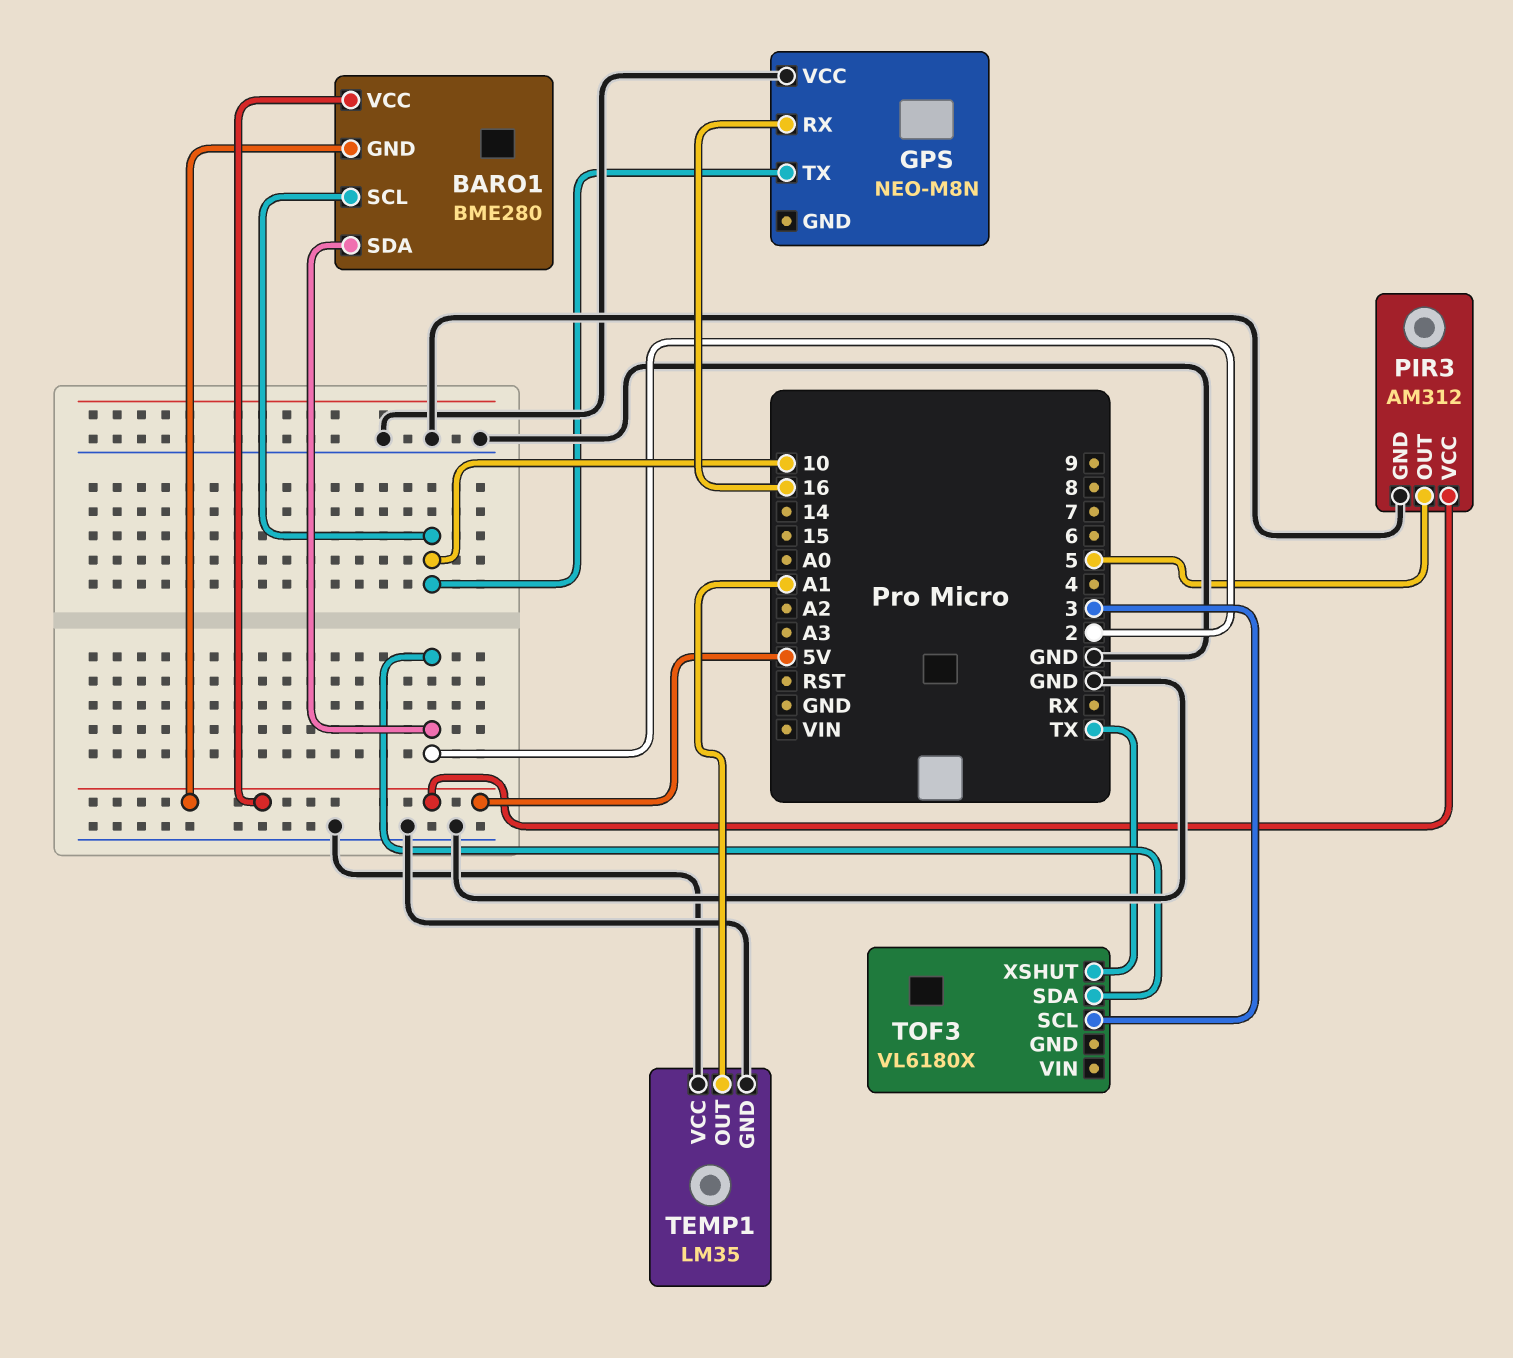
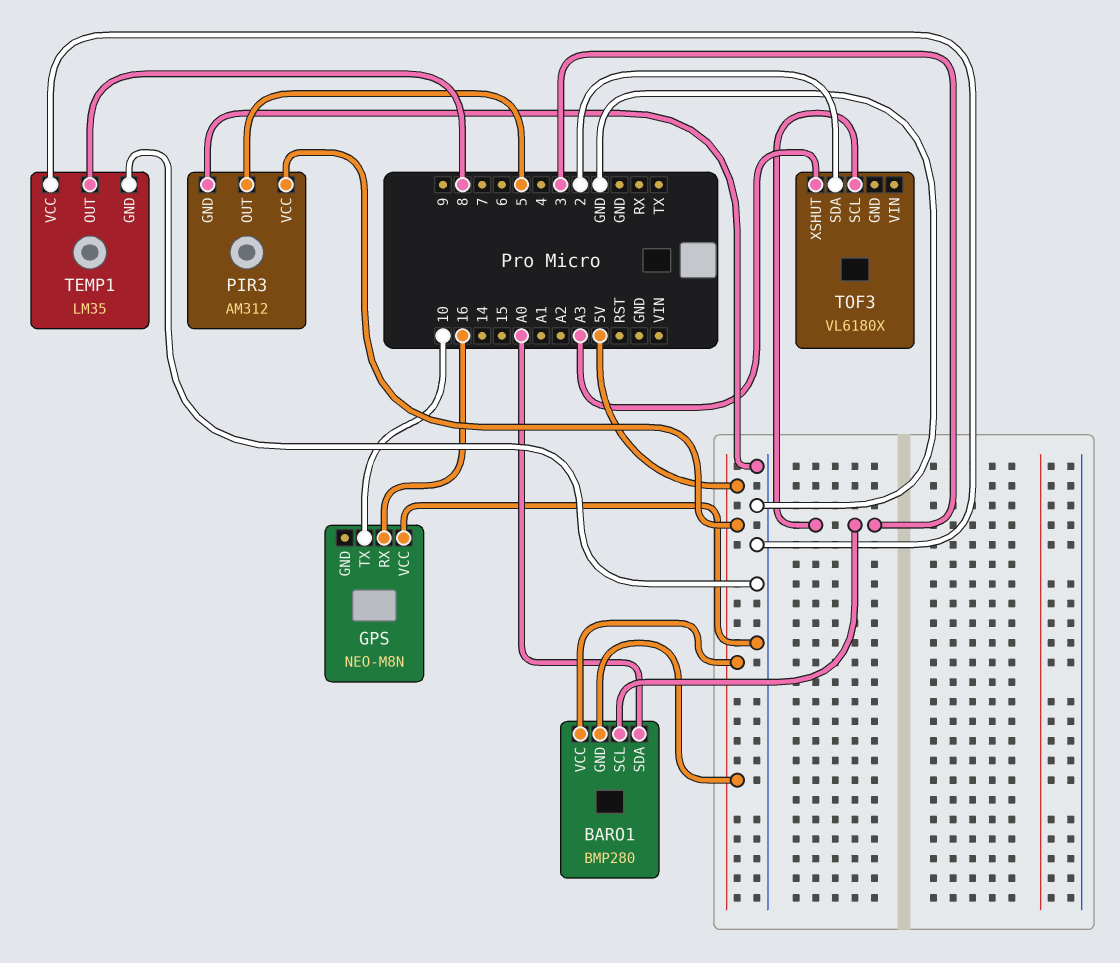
BARO1: BME280 -> BMP280
BARO1 pin SCL: 10 -> 3
BARO1 pin SDA: 2 -> A0
TEMP1 pin OUT: A1 -> 8
TOF3 pin XSHUT: TX -> A3

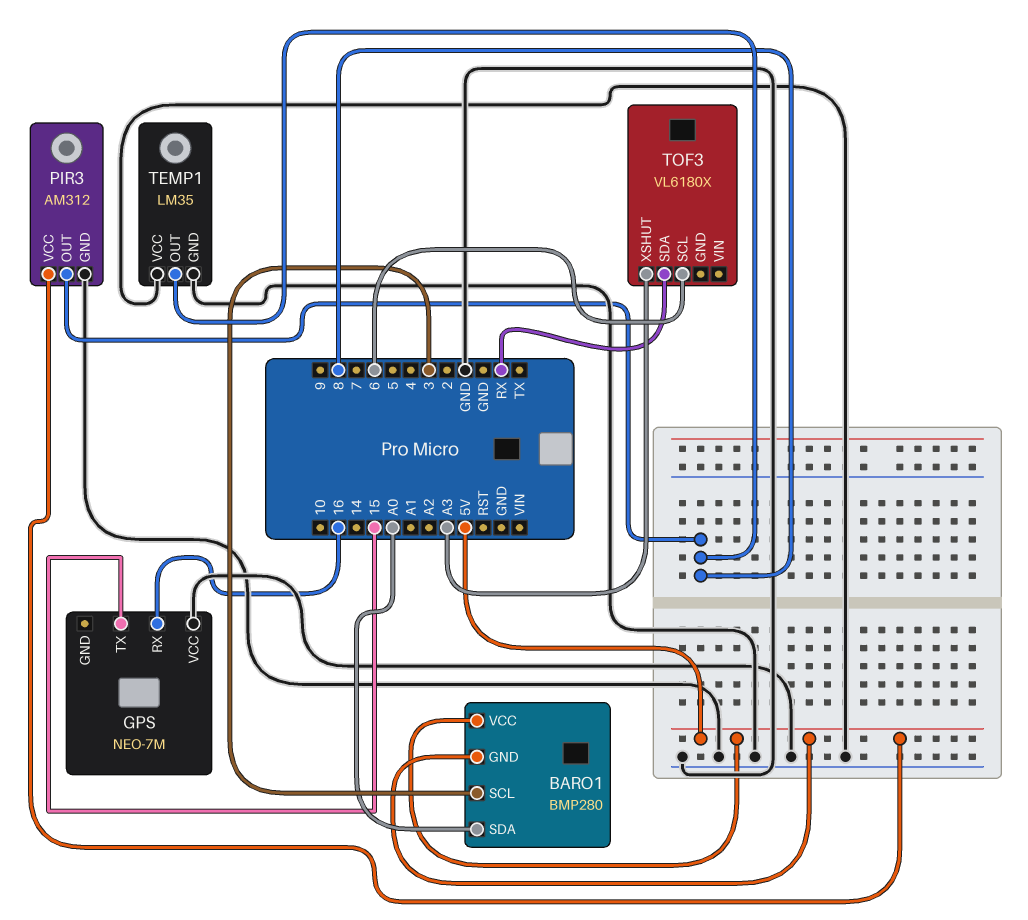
GPS: NEO-M8N -> NEO-7M
GPS pin TX: 10 -> 15
PIR3 pin OUT: 5 -> 8
TOF3 pin SCL: 3 -> 6
TOF3 pin SDA: 2 -> RX

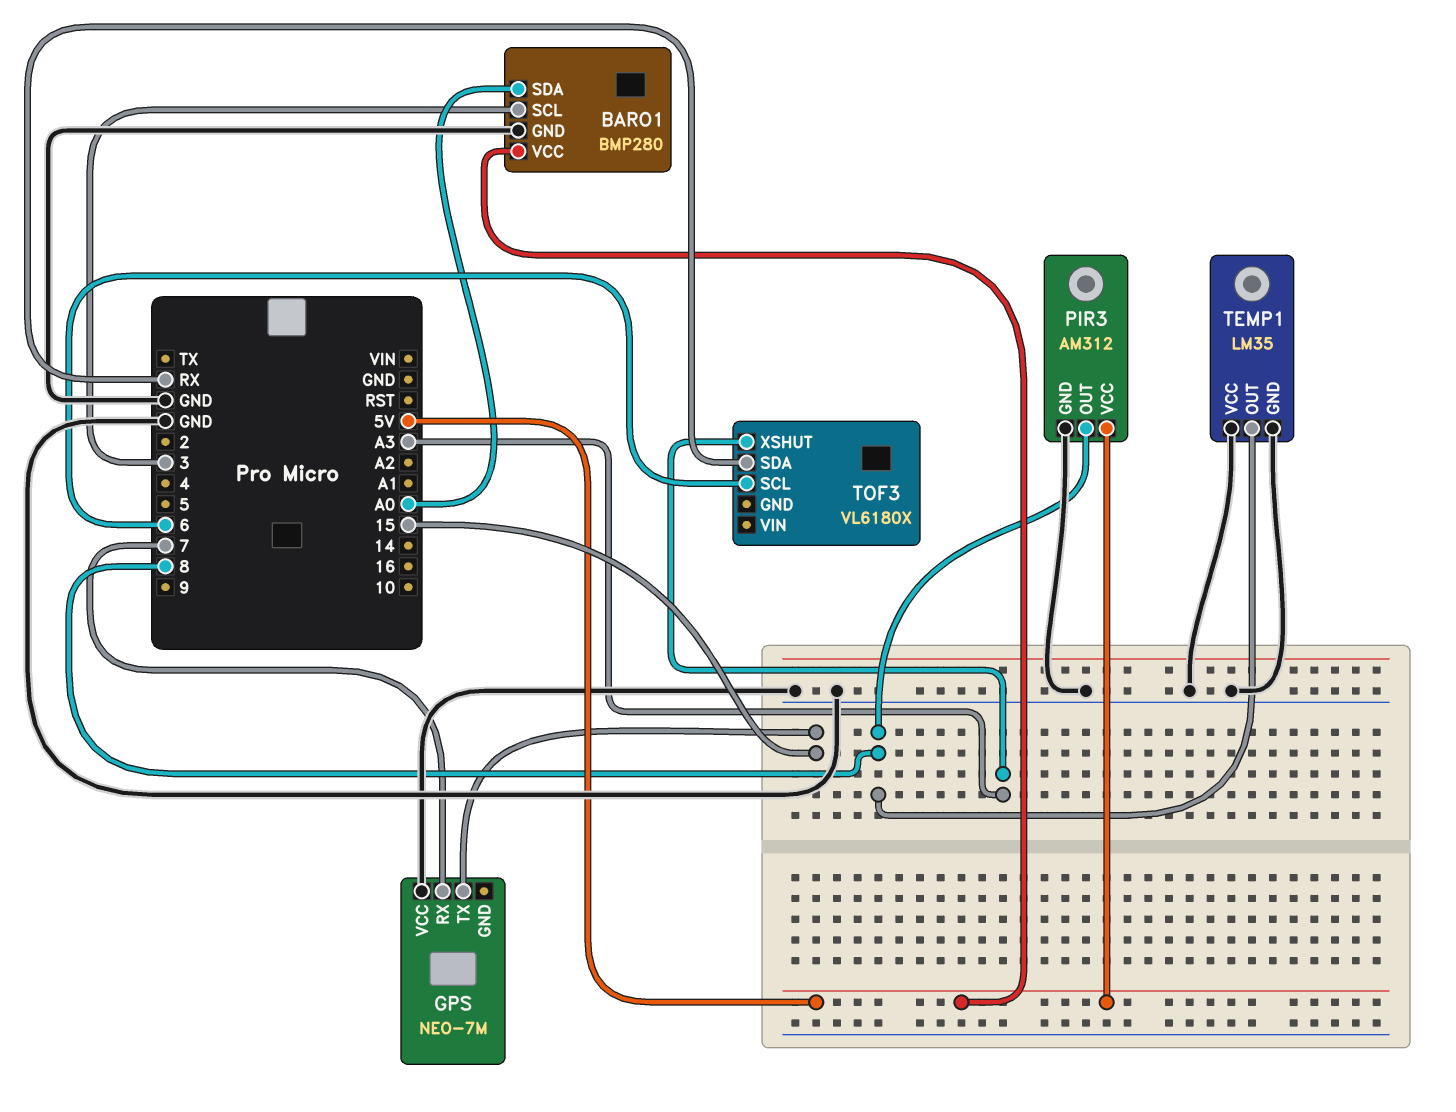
BARO1 pin GND: 5V -> GND
GPS pin RX: 16 -> 7

